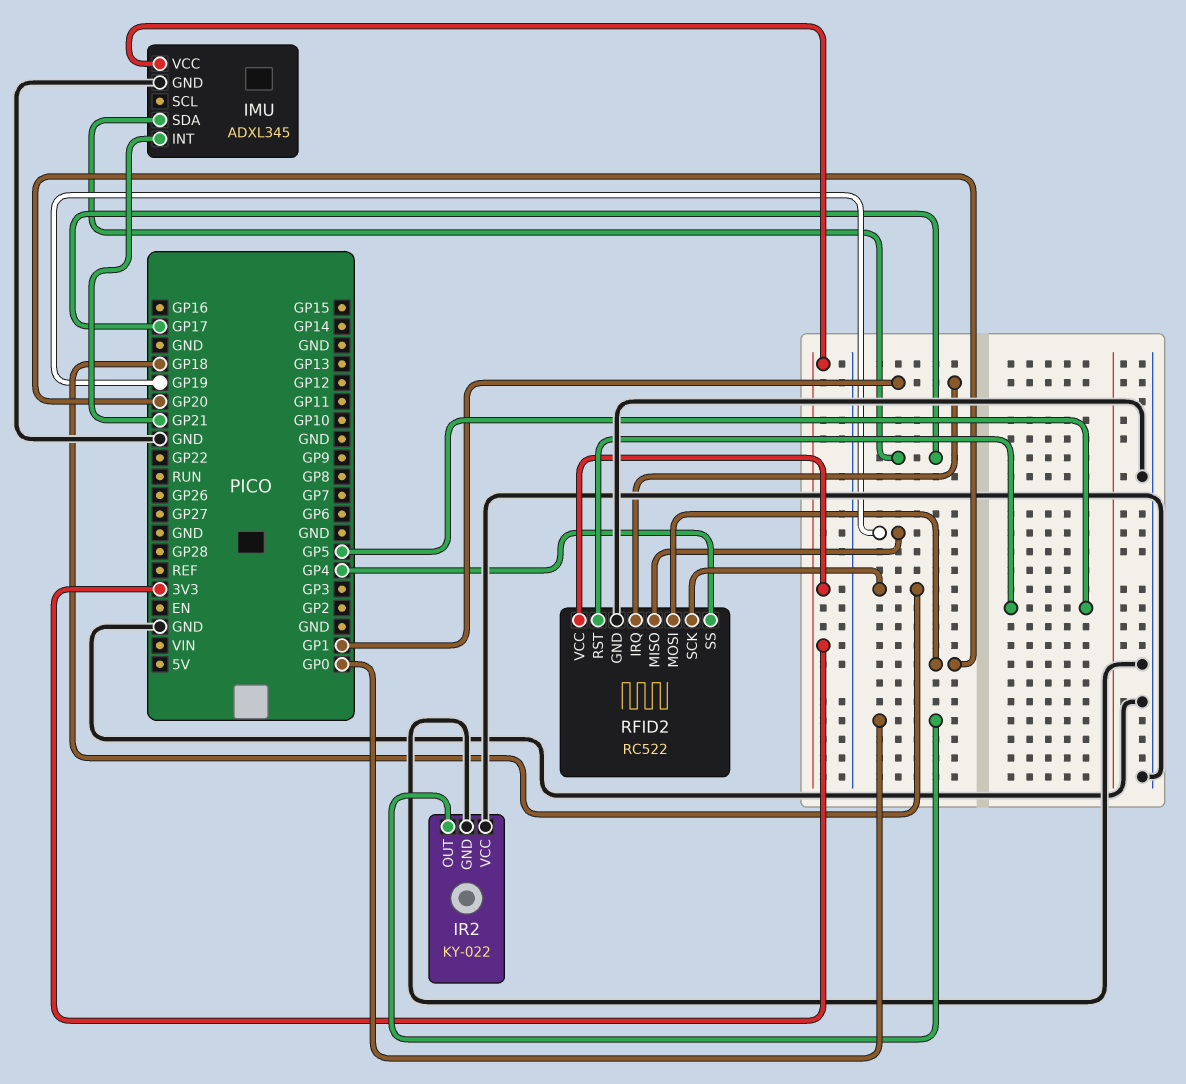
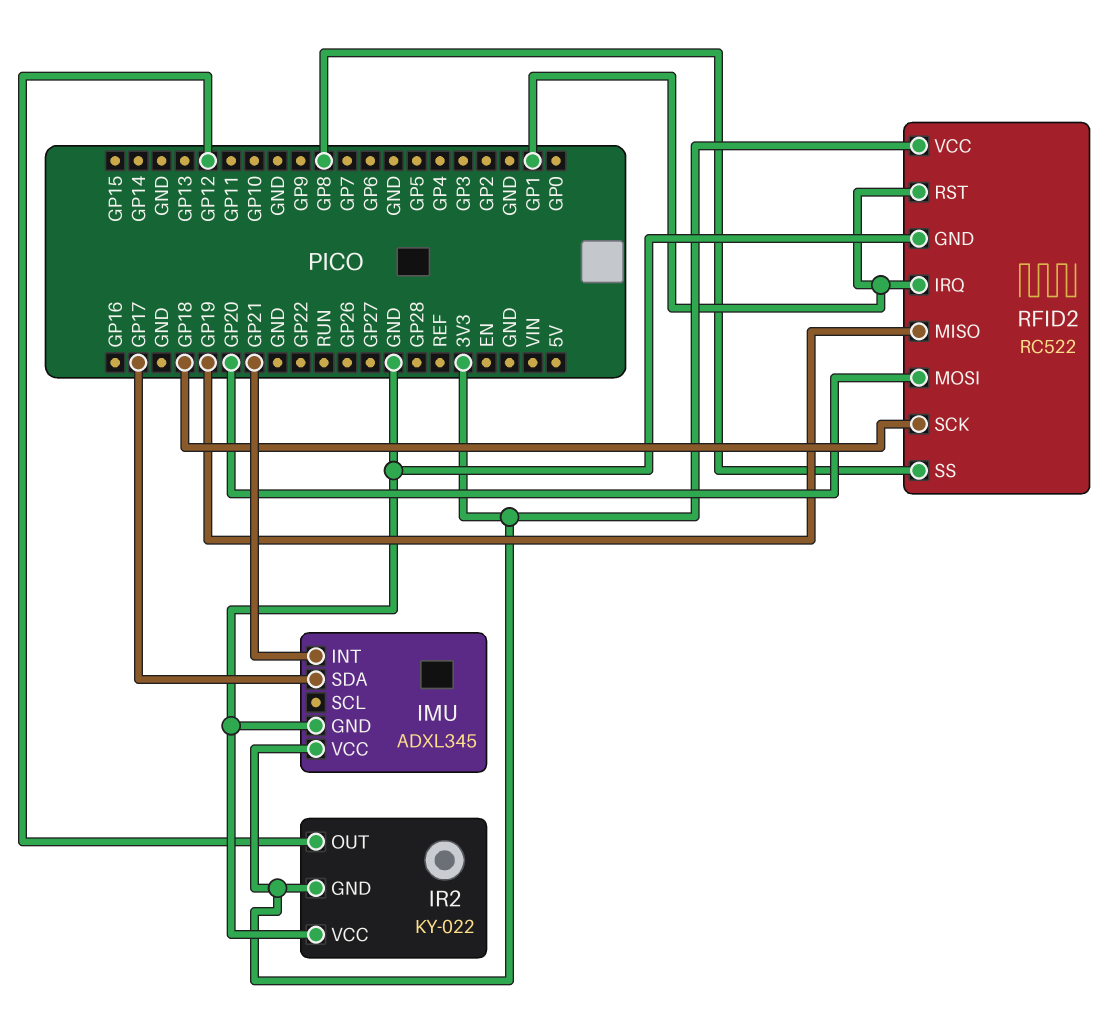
IR2 pin GND: GND -> 3V3
IR2 pin OUT: GP0 -> GP12
RFID2 pin RST: GP5 -> GP1
RFID2 pin SS: GP4 -> GP8

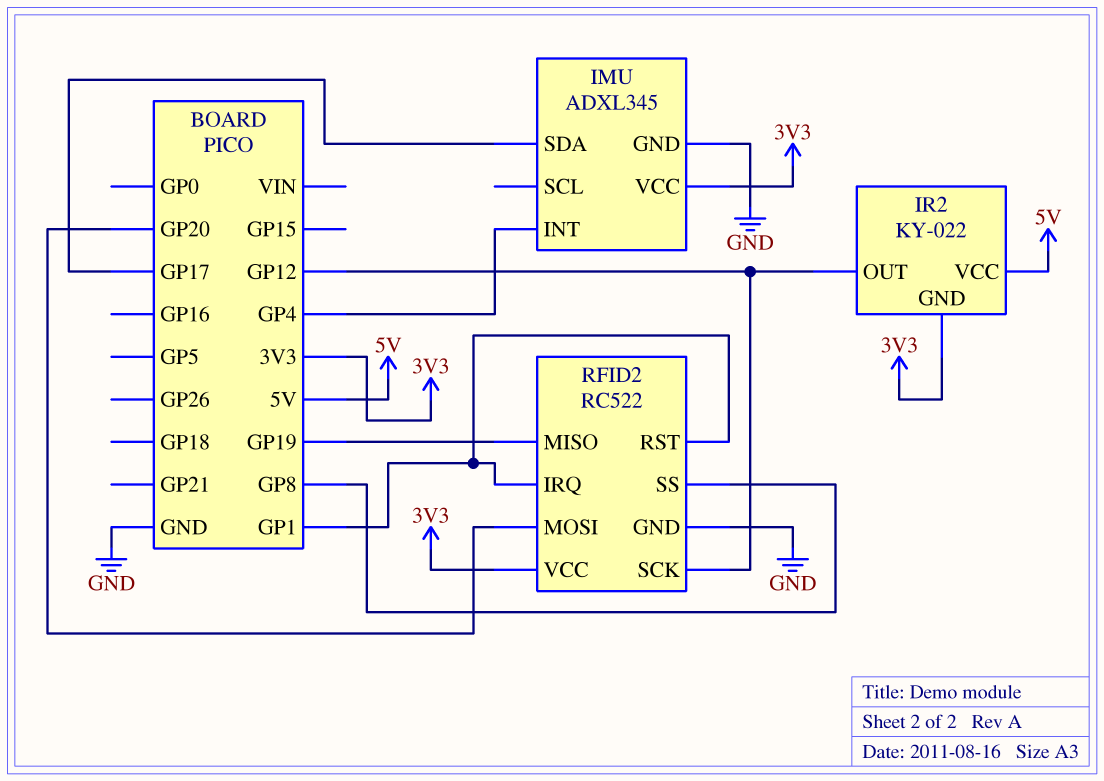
IMU pin INT: GP21 -> GP4
IR2 pin VCC: GND -> 5V
RFID2 pin SCK: GP18 -> GP12

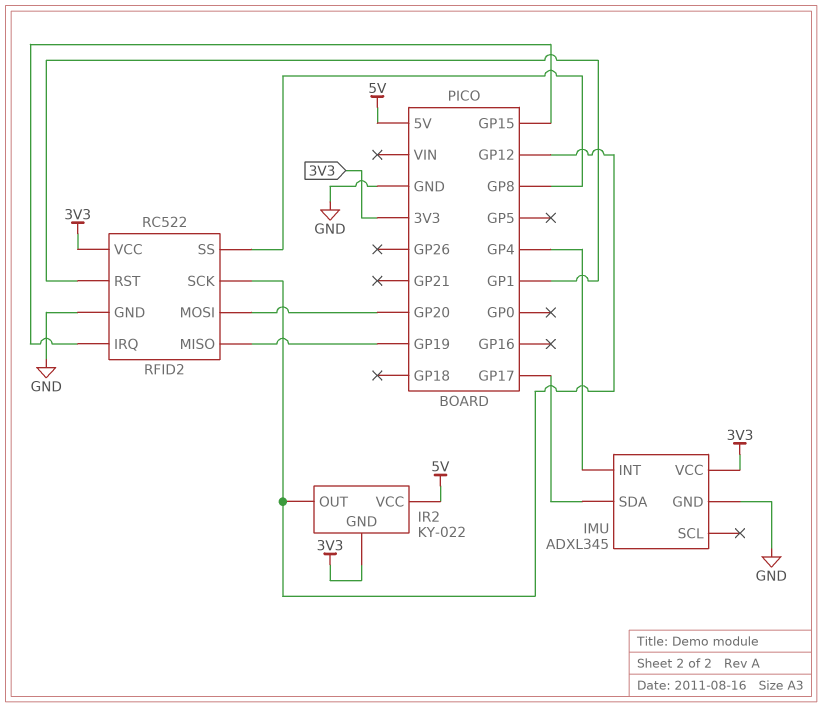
RFID2 pin IRQ: GP1 -> GP15

